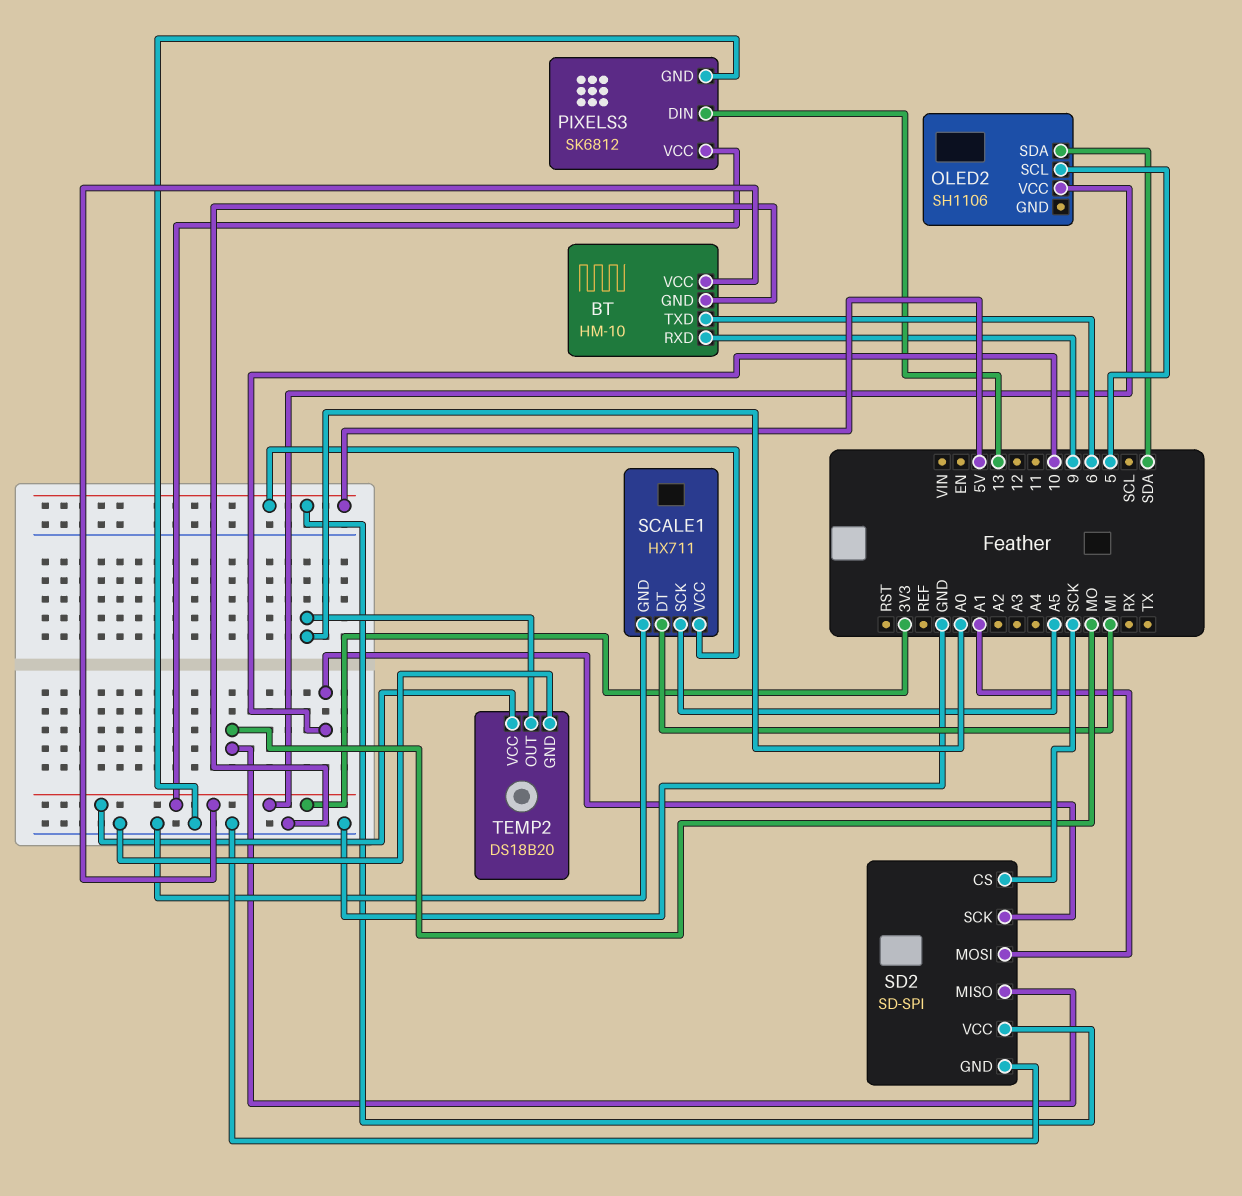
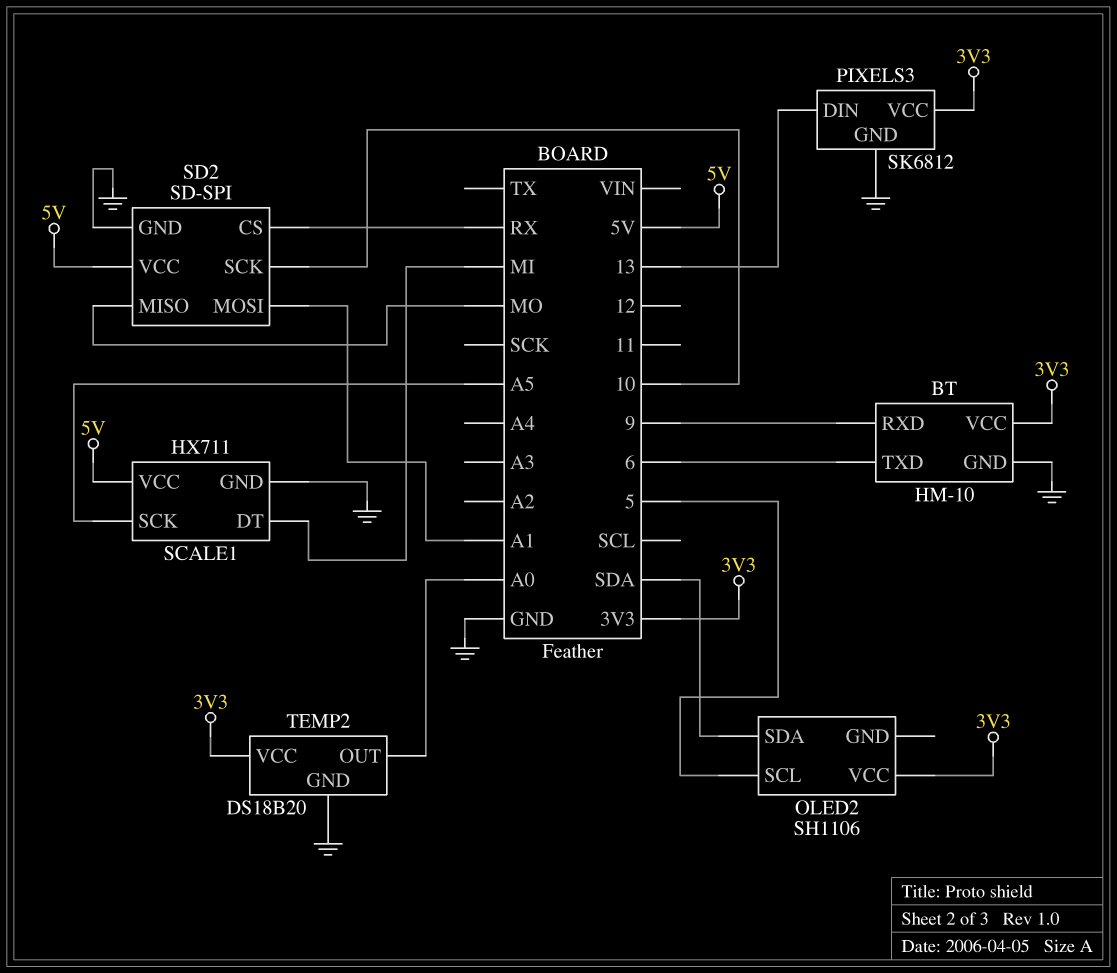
SD2 pin CS: SCK -> RX

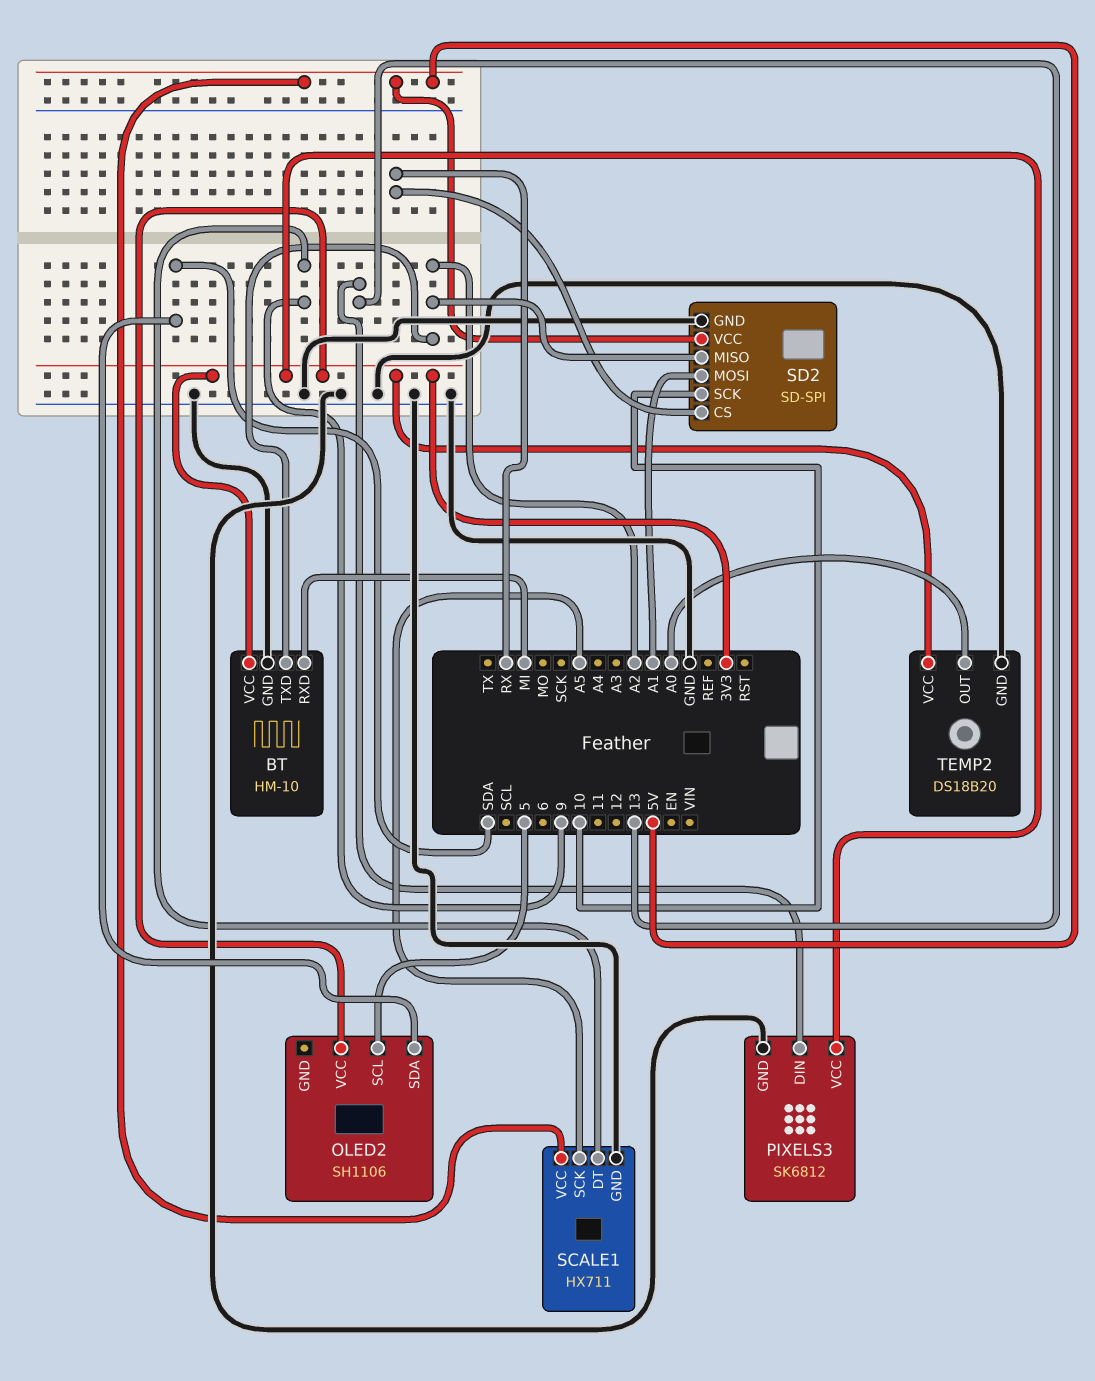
BT pin RXD: 9 -> MI
BT pin TXD: 6 -> A2
SCALE1 pin DT: MI -> 9
SD2 pin MISO: MO -> A2

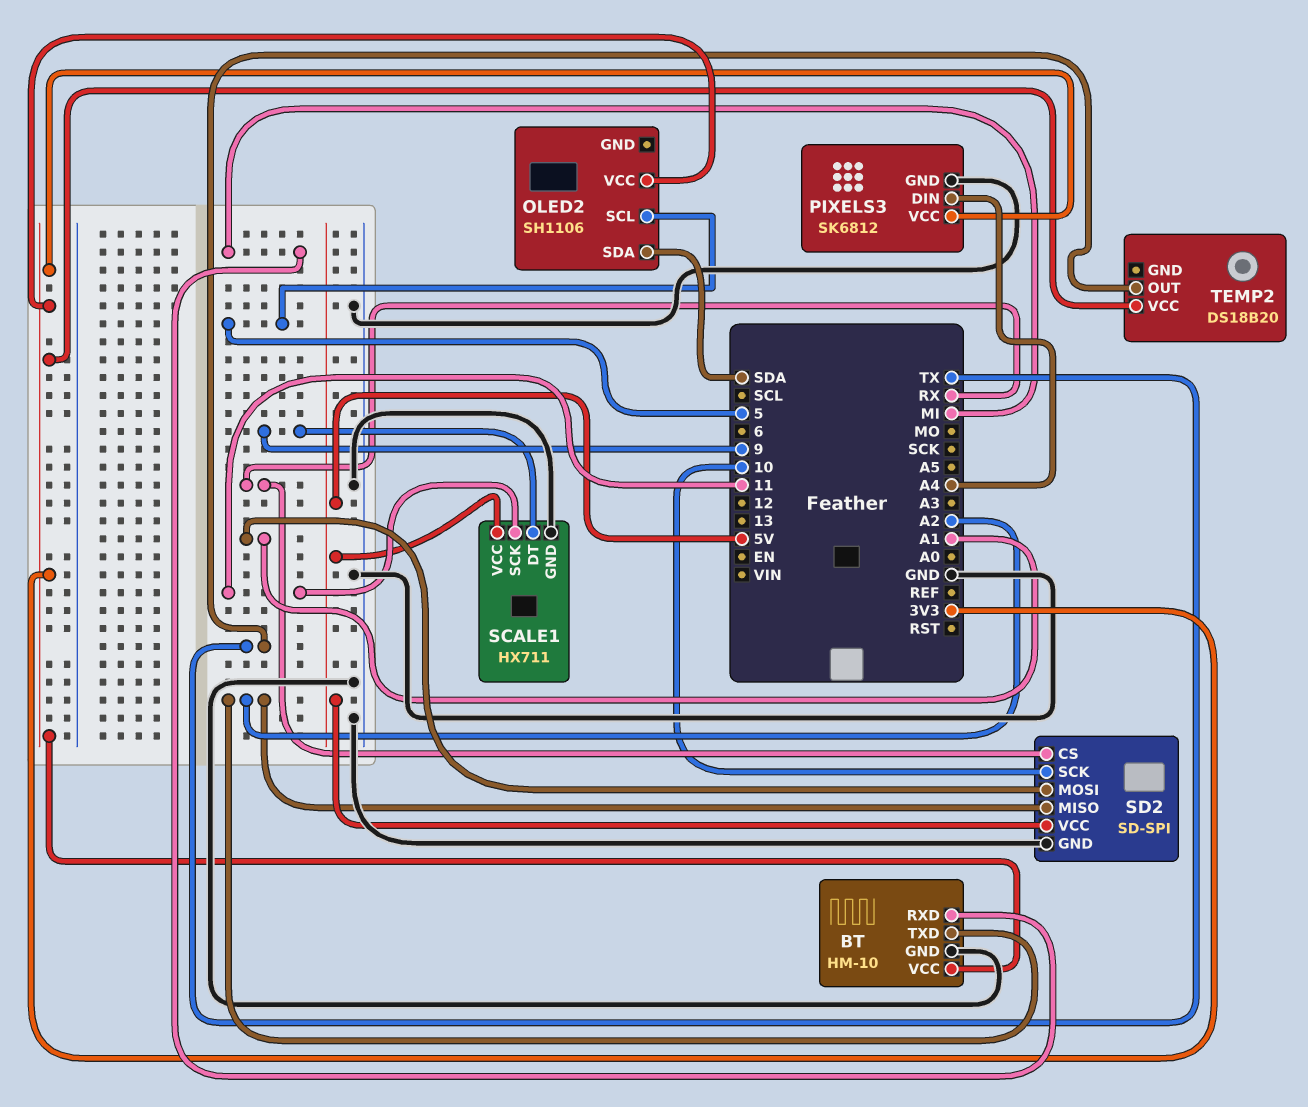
PIXELS3 pin DIN: 13 -> A4
SCALE1 pin SCK: A5 -> 11
TEMP2 pin GND: GND -> none
TEMP2 pin OUT: A0 -> TX

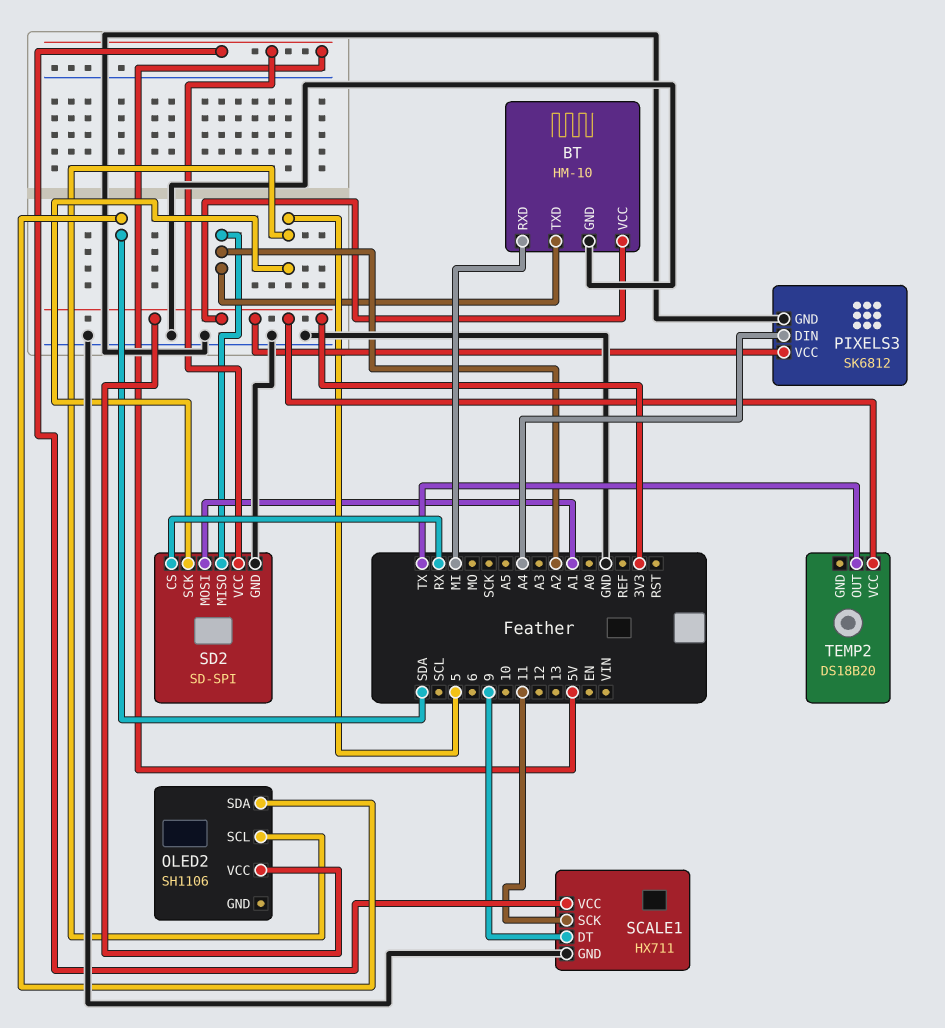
SD2 pin SCK: 10 -> 5

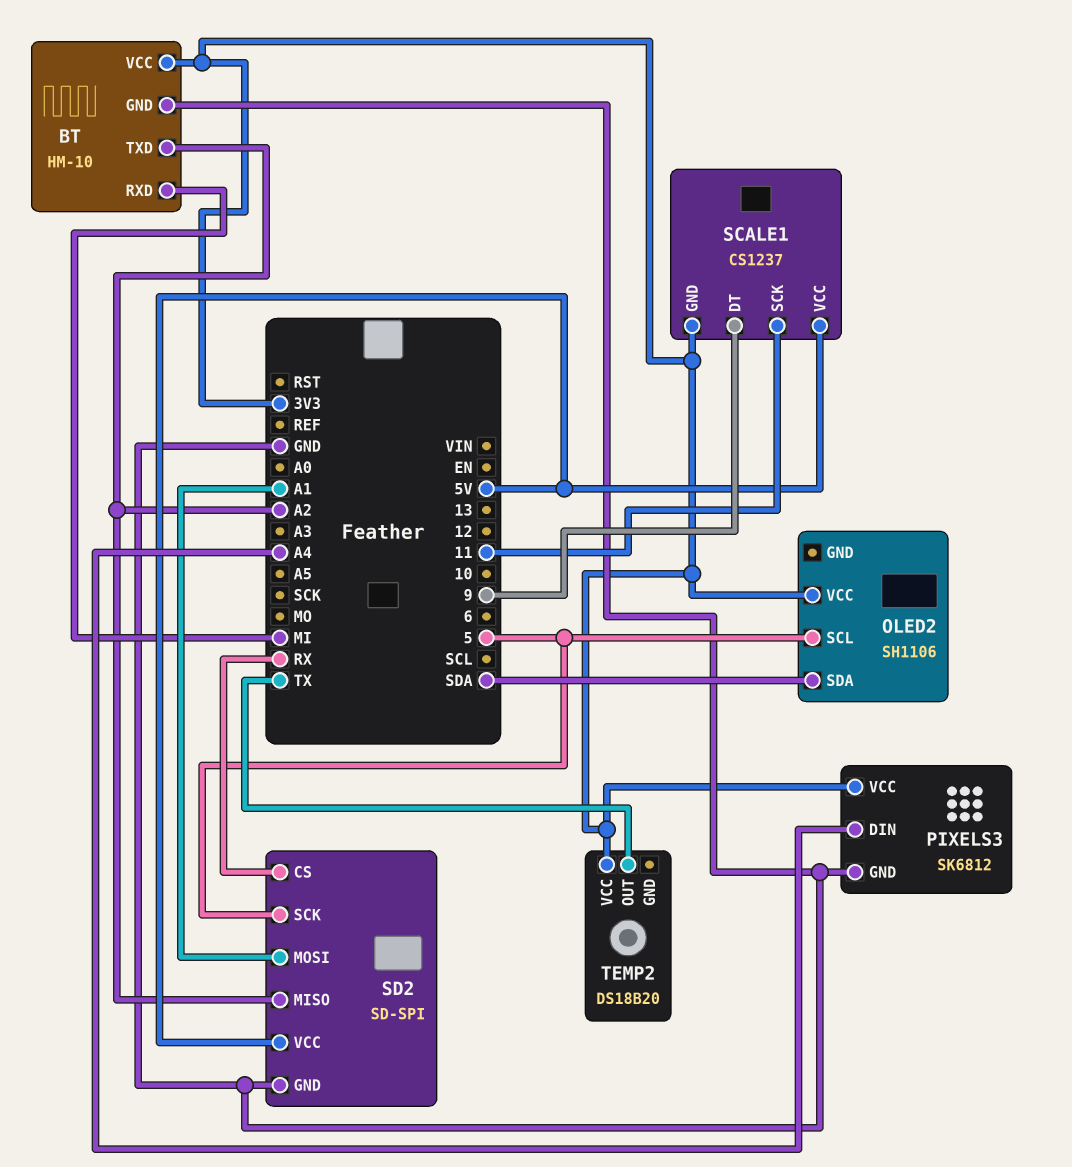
SCALE1: HX711 -> CS1237
SCALE1 pin GND: GND -> 3V3

